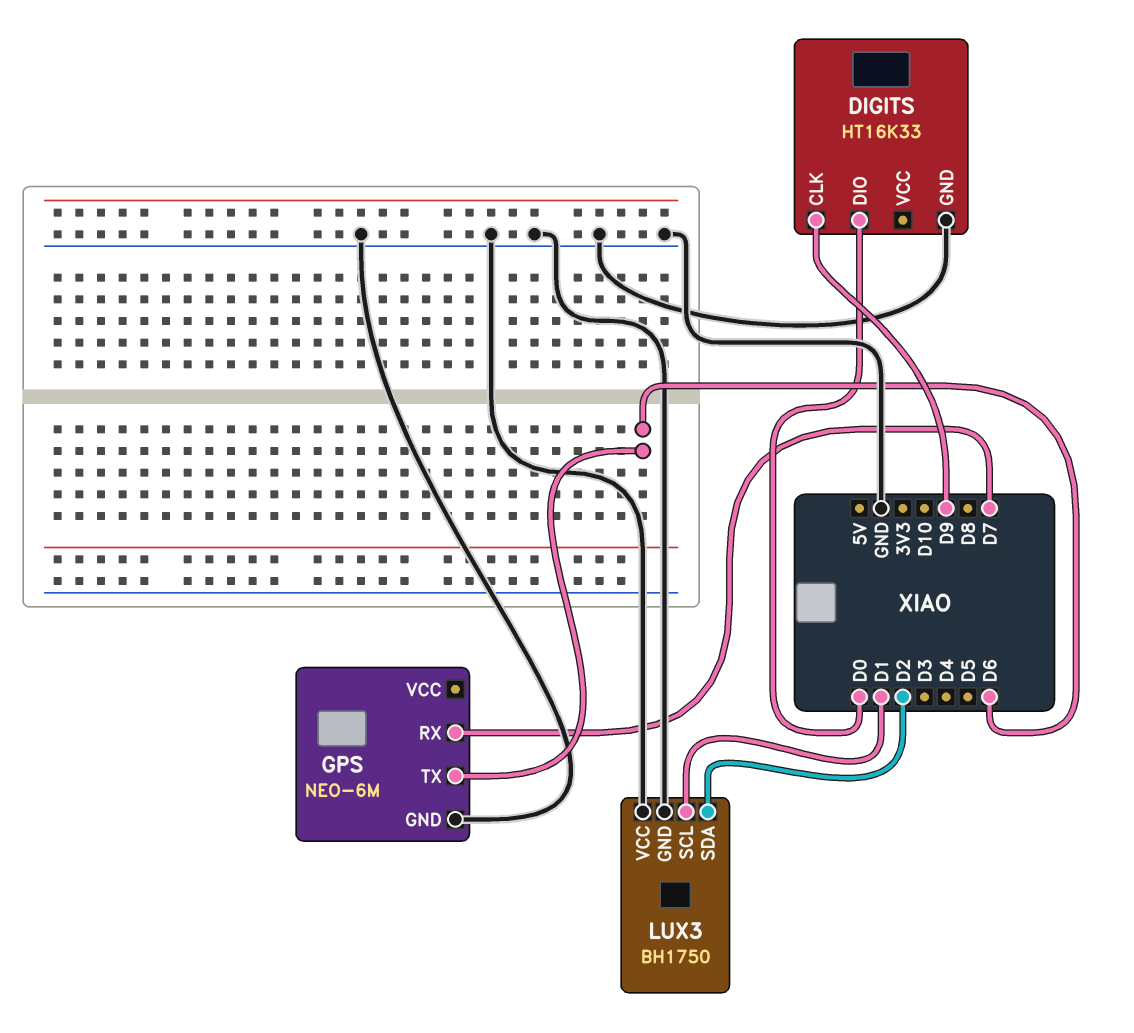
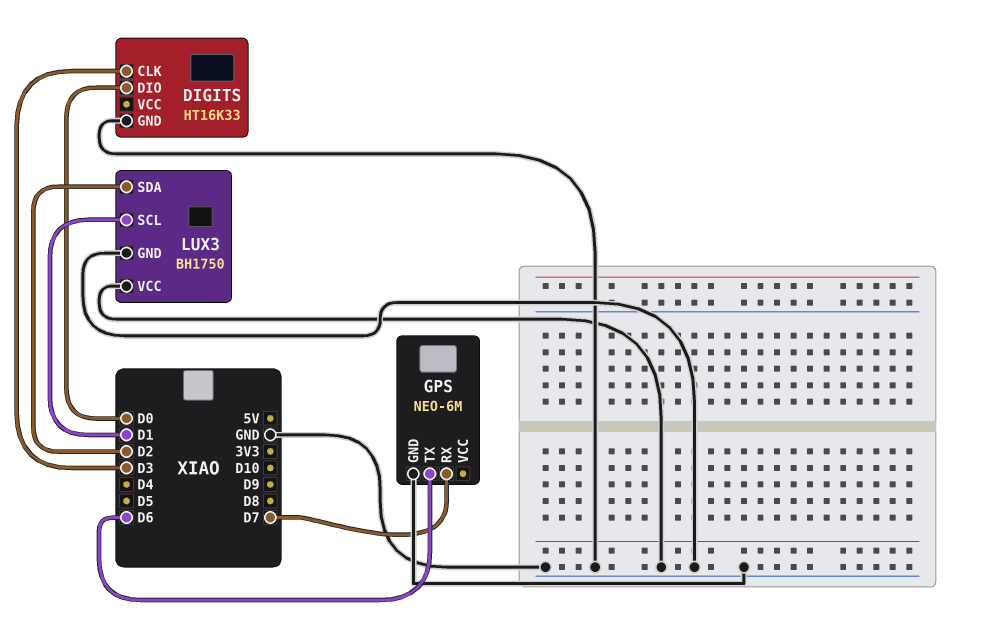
DIGITS pin CLK: D9 -> D3

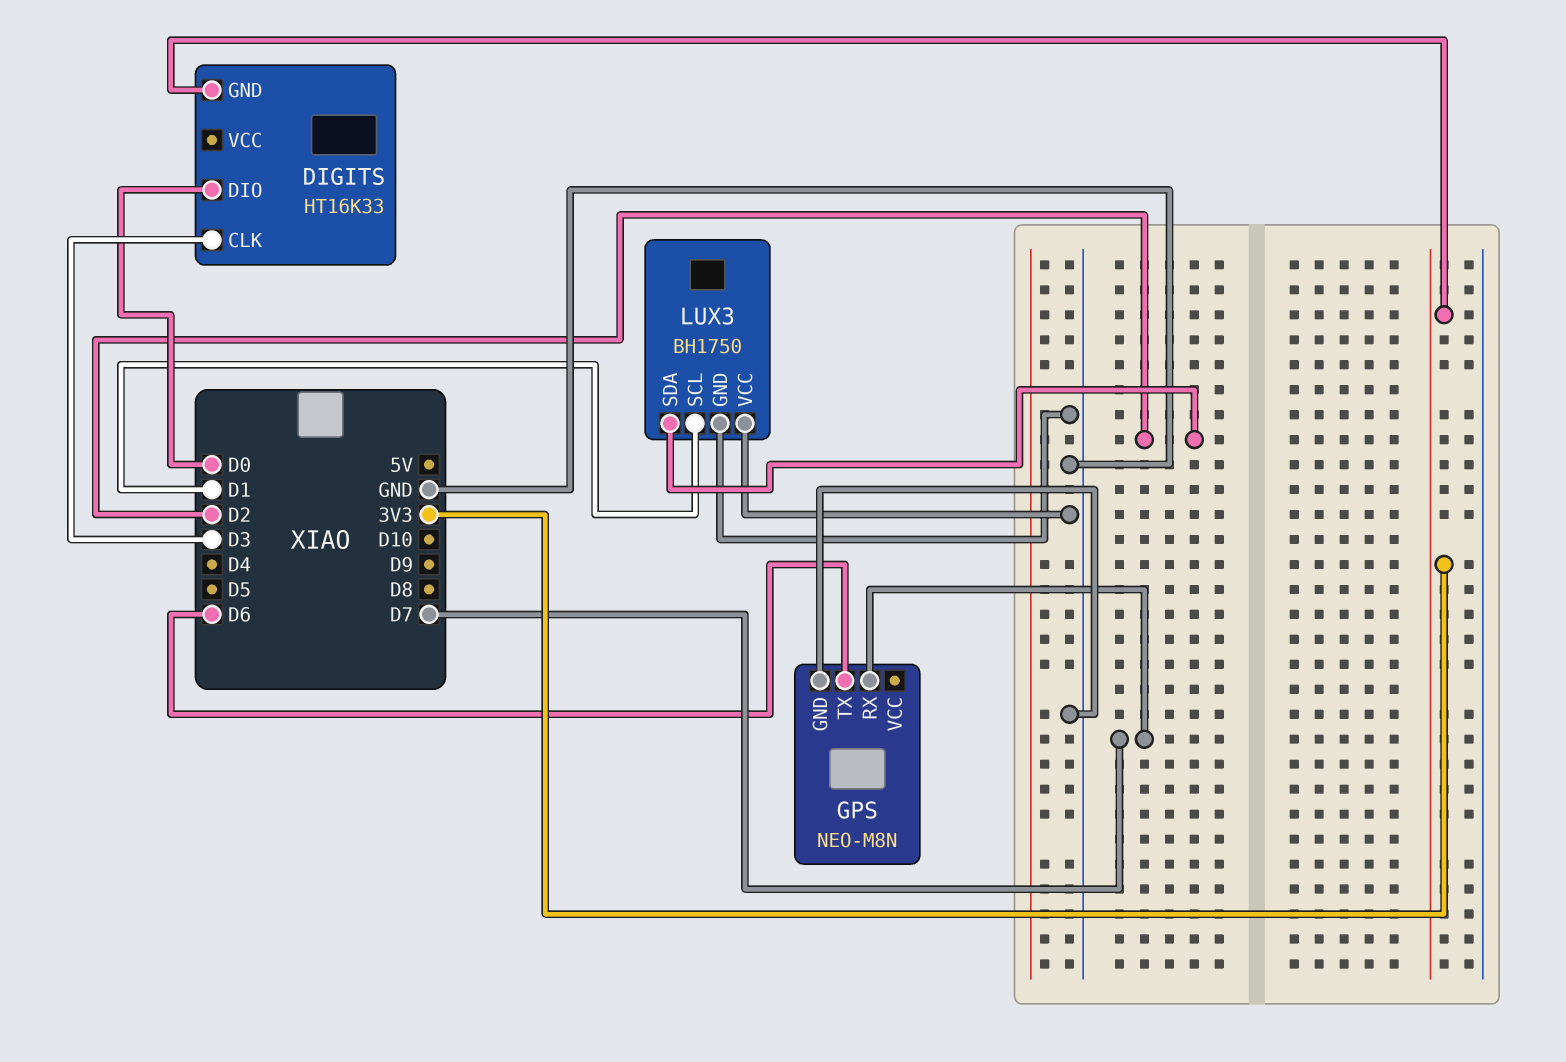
DIGITS pin GND: GND -> 3V3
GPS: NEO-6M -> NEO-M8N

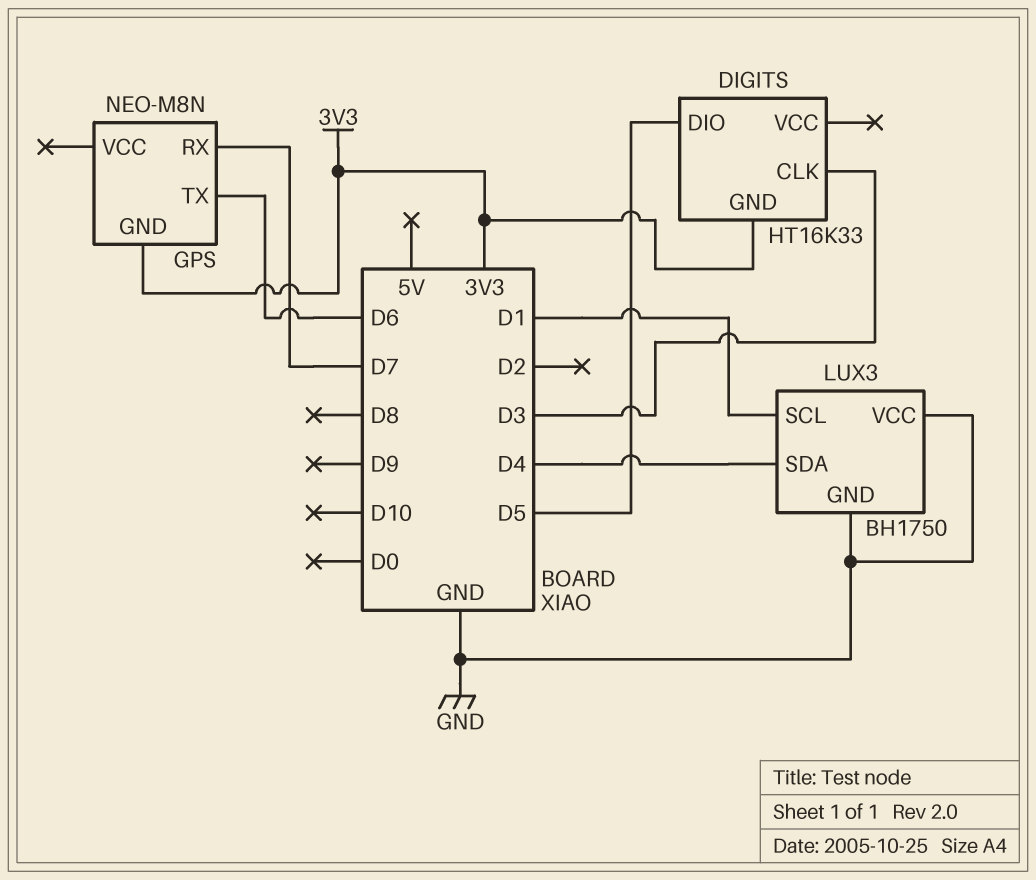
DIGITS pin DIO: D0 -> D5
GPS pin GND: GND -> 3V3
LUX3 pin SDA: D2 -> D4

